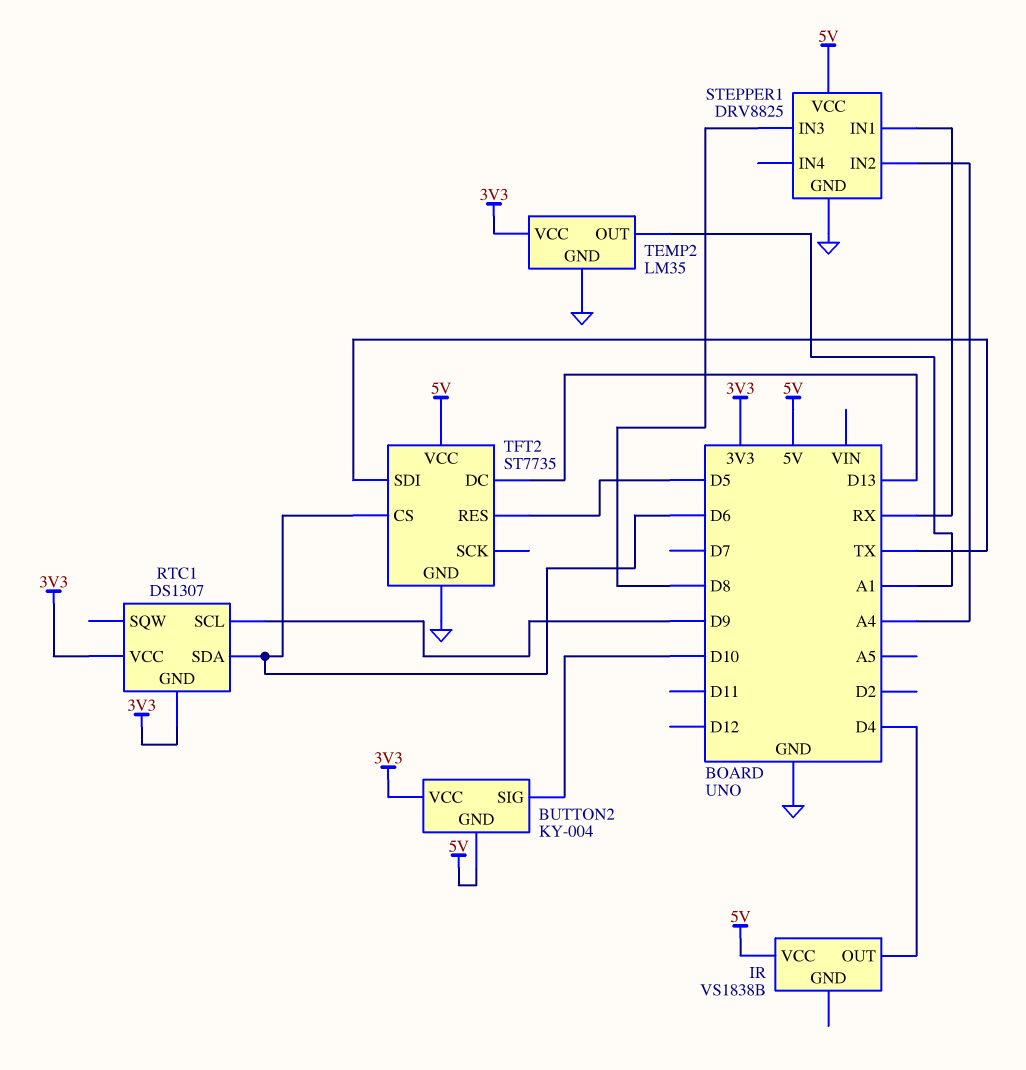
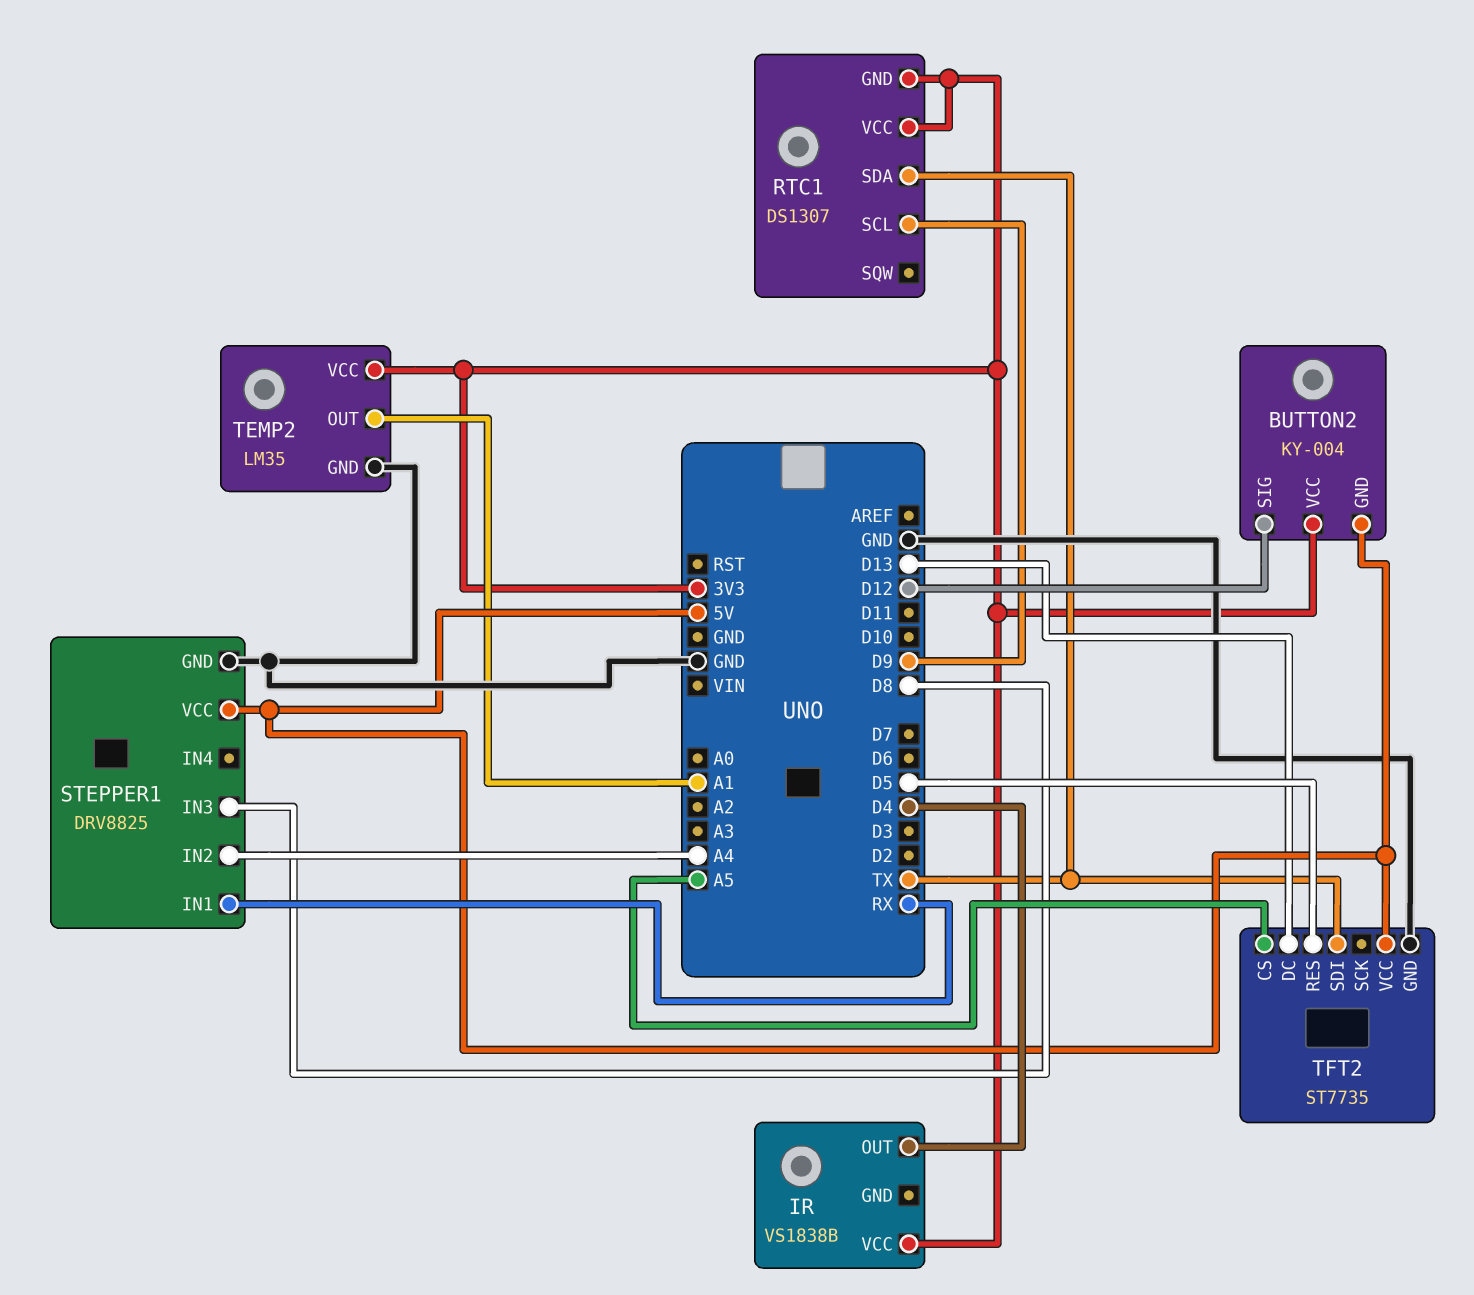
BUTTON2 pin SIG: D10 -> D12
IR pin VCC: 5V -> 3V3
RTC1 pin SDA: D6 -> TX
TFT2 pin CS: D6 -> A5

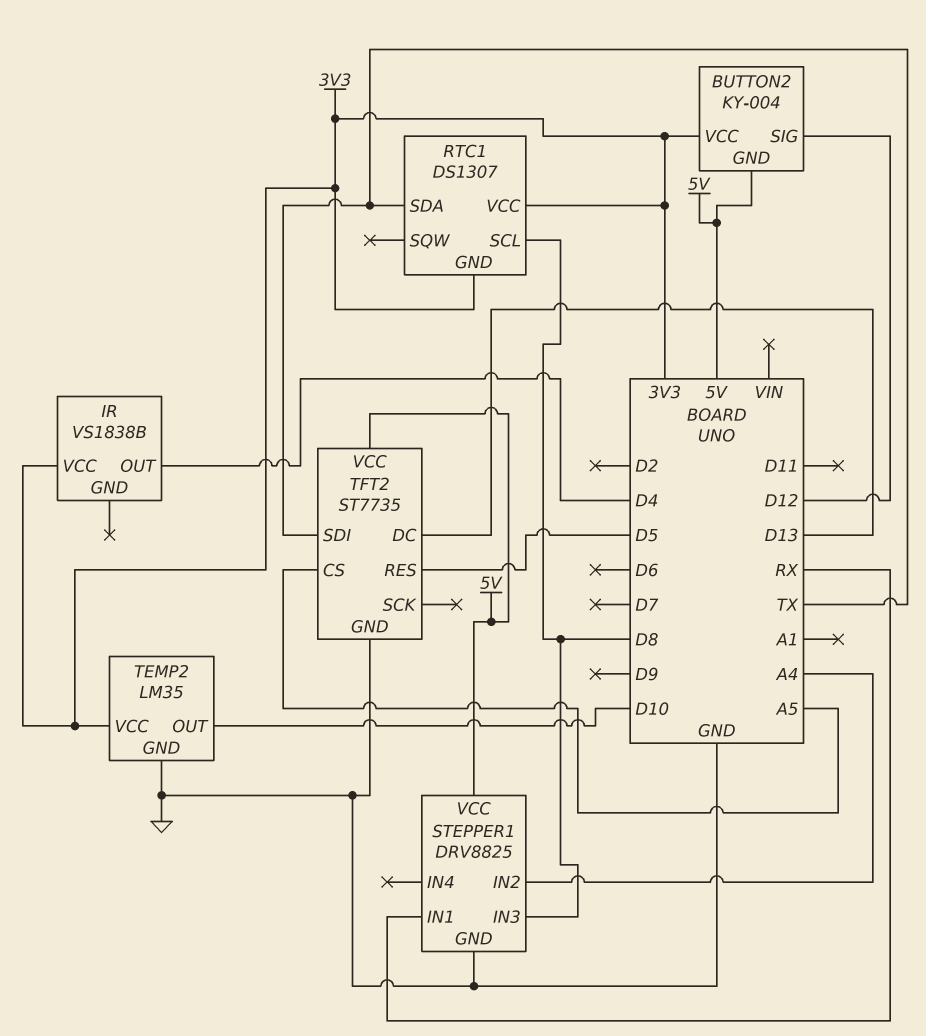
RTC1 pin SCL: D9 -> D8
TEMP2 pin OUT: A1 -> D10

